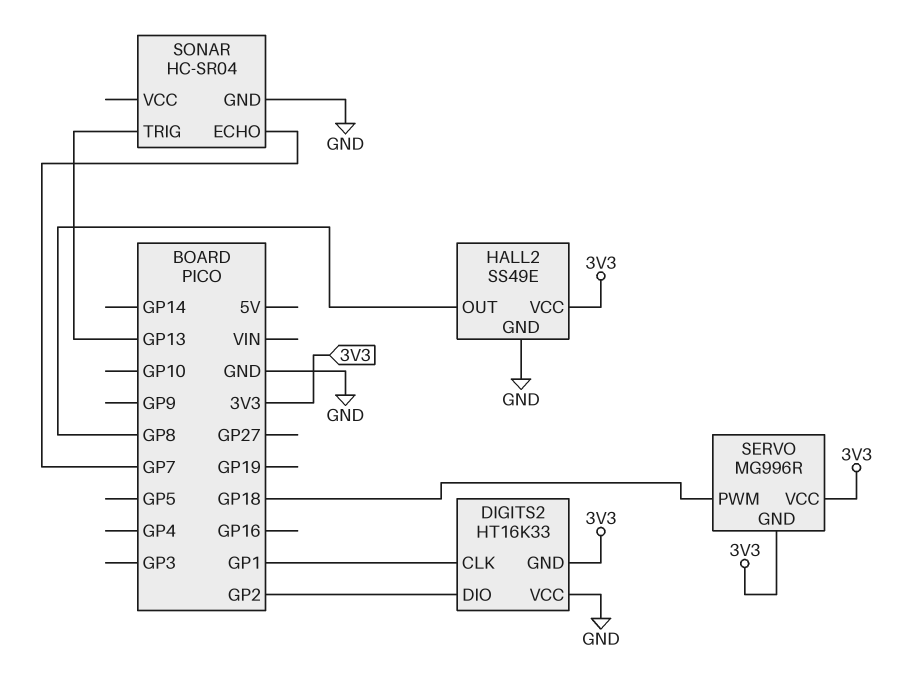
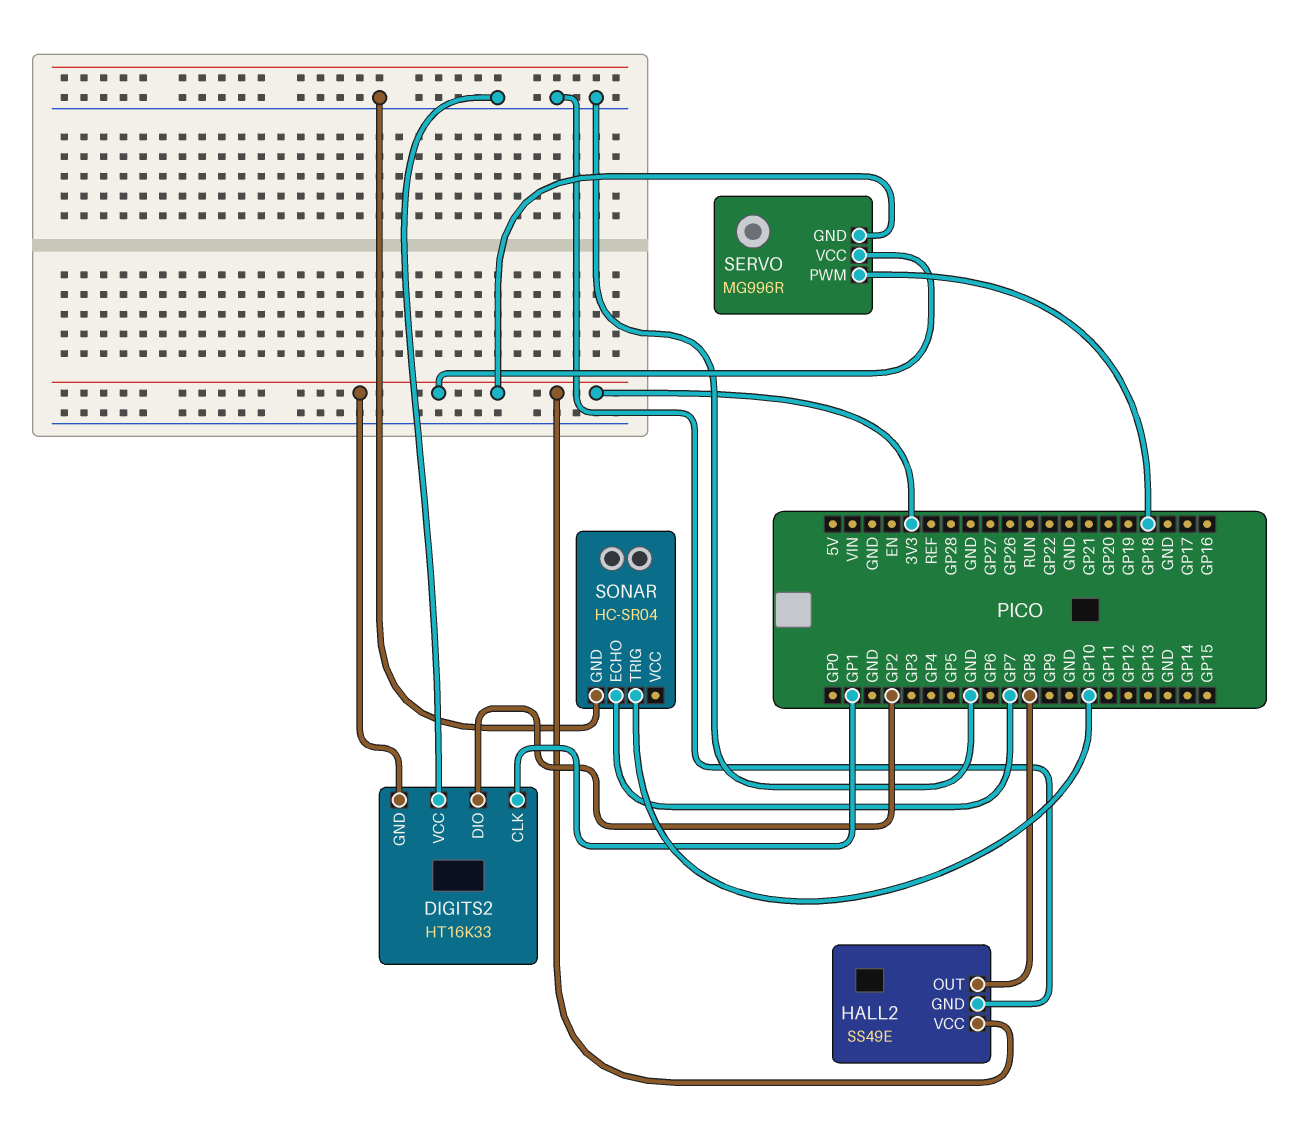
SONAR pin TRIG: GP13 -> GP10

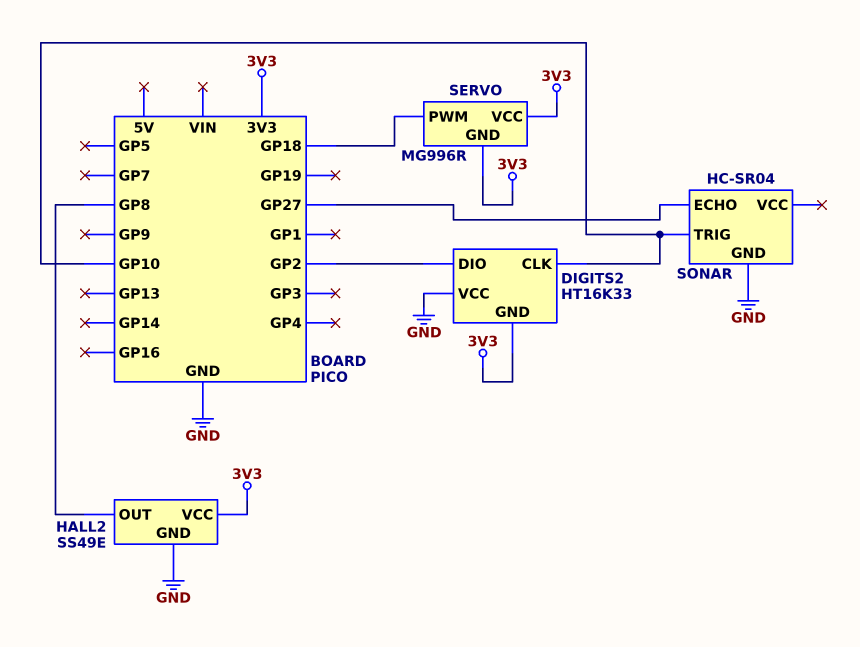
DIGITS2 pin CLK: GP1 -> GP10
SONAR pin ECHO: GP7 -> GP27

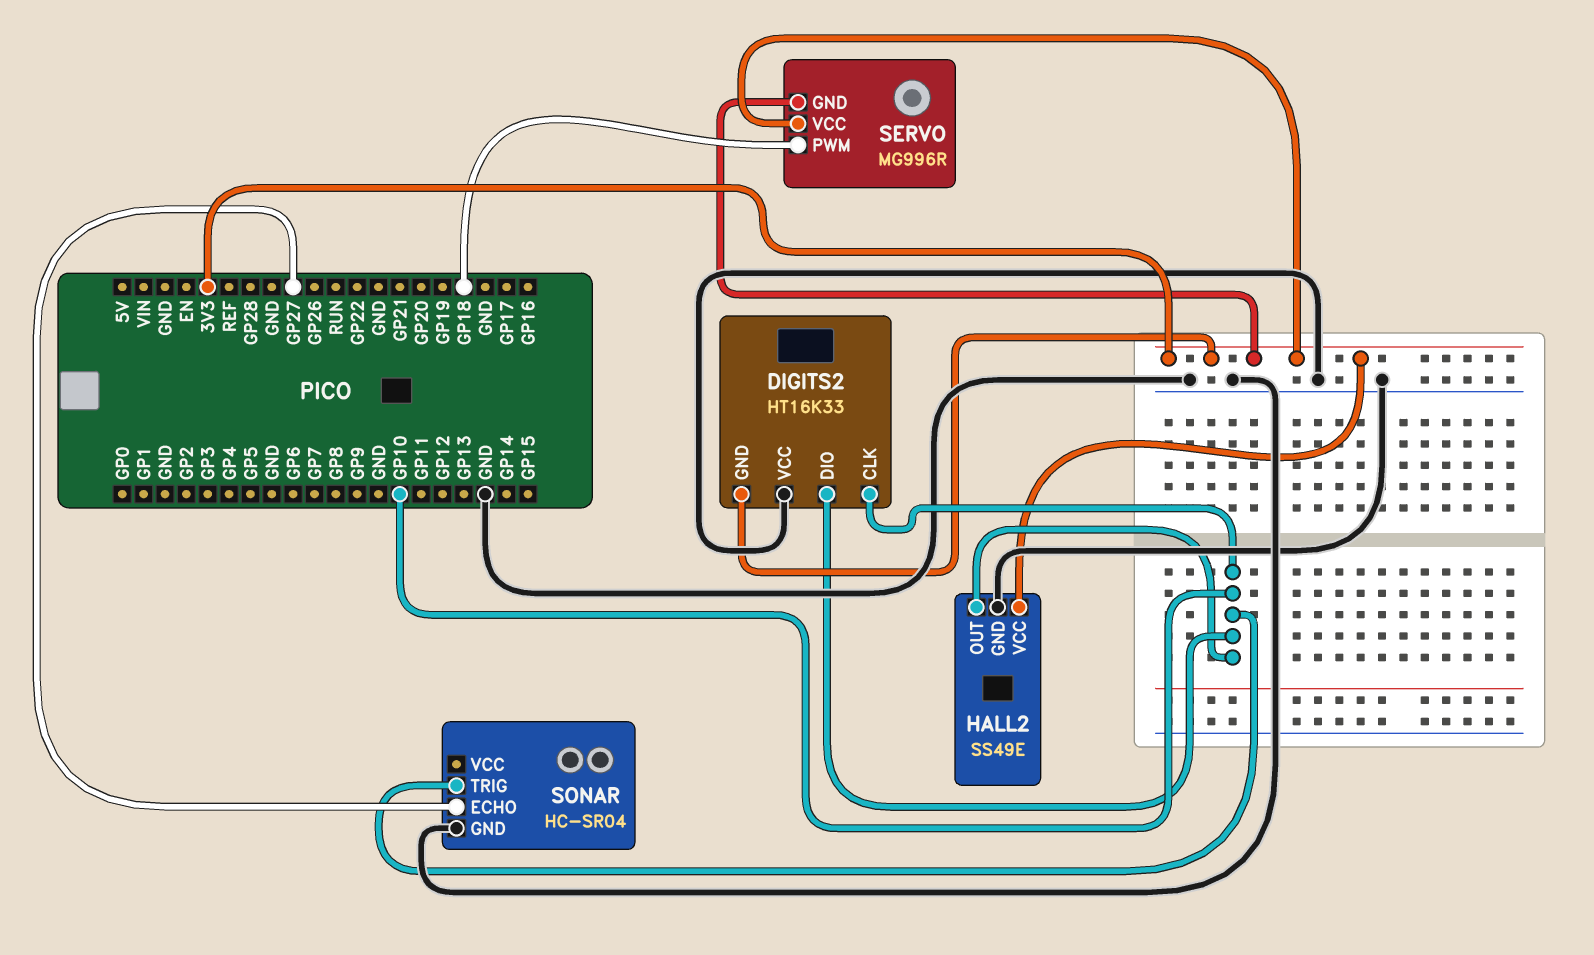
DIGITS2 pin DIO: GP2 -> GP10
HALL2 pin OUT: GP8 -> GP10

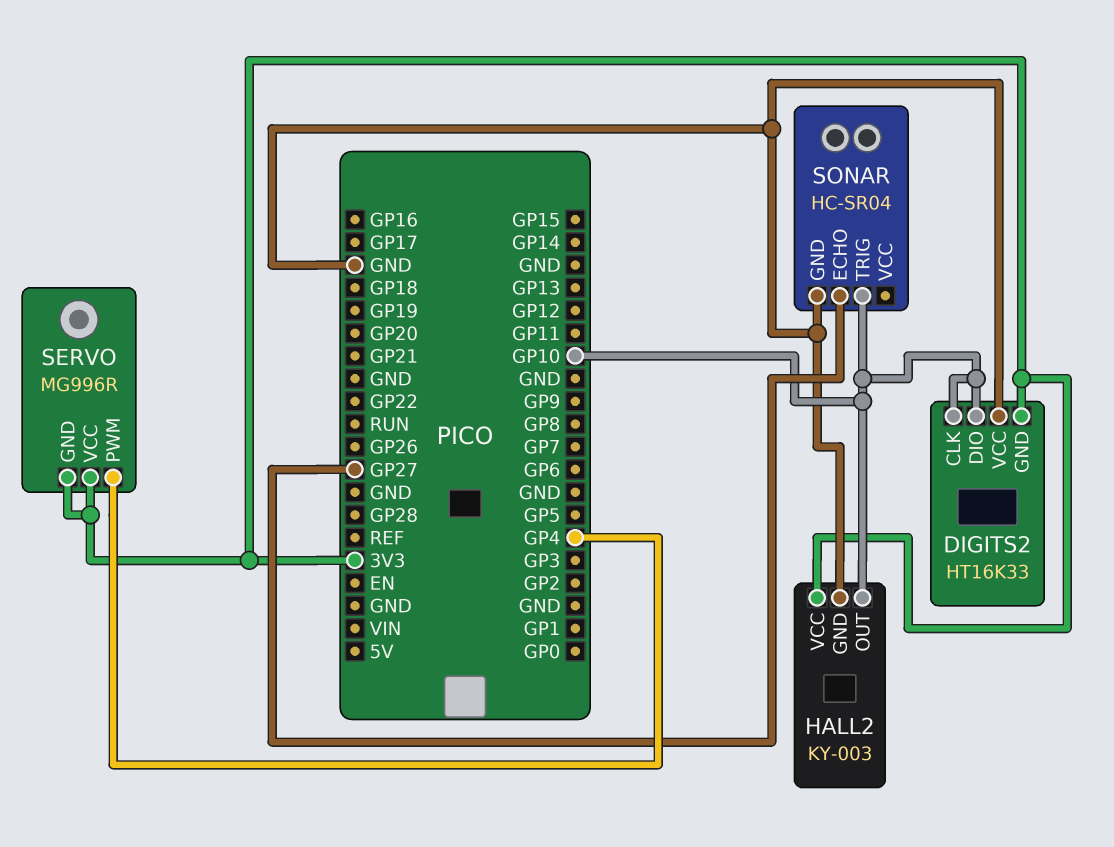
HALL2: SS49E -> KY-003
SERVO pin PWM: GP18 -> GP4

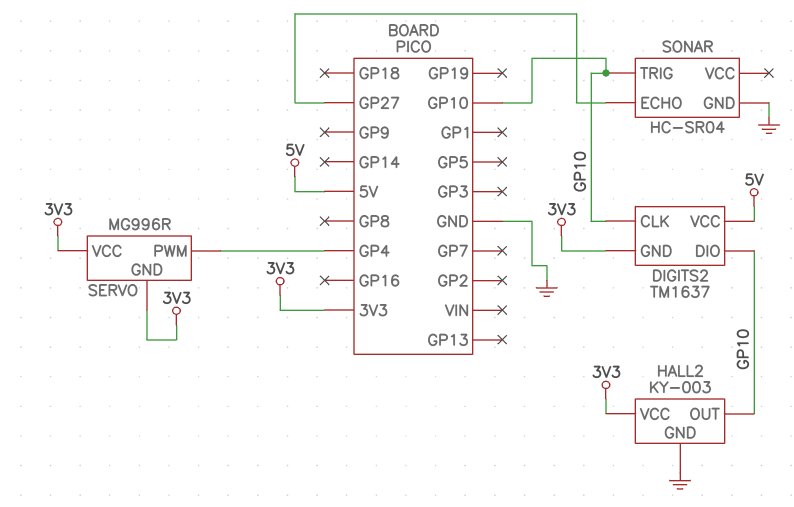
DIGITS2: HT16K33 -> TM1637
DIGITS2 pin VCC: GND -> 5V

